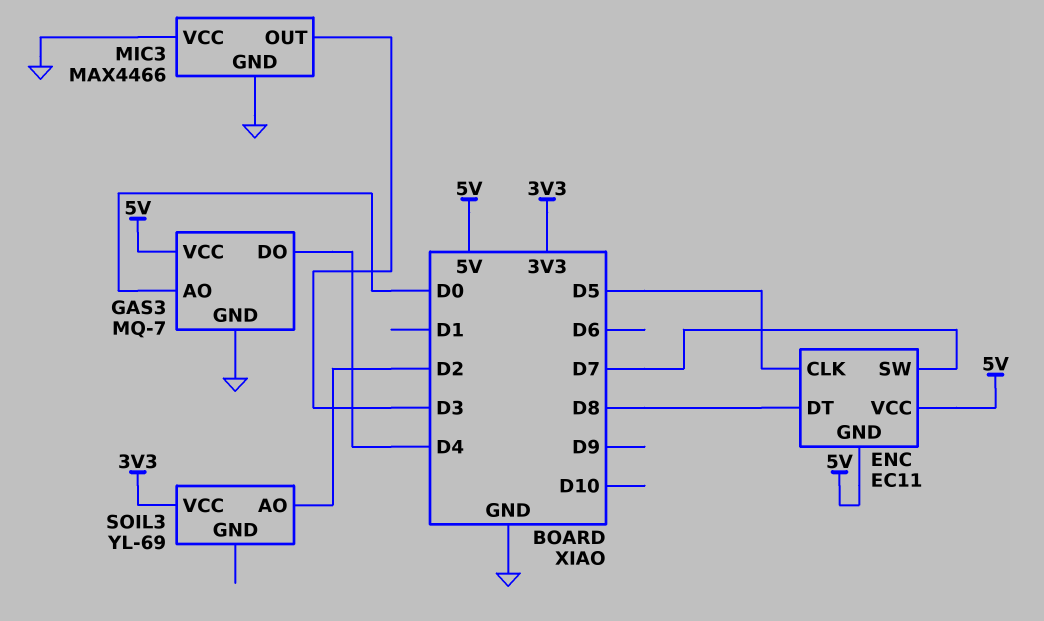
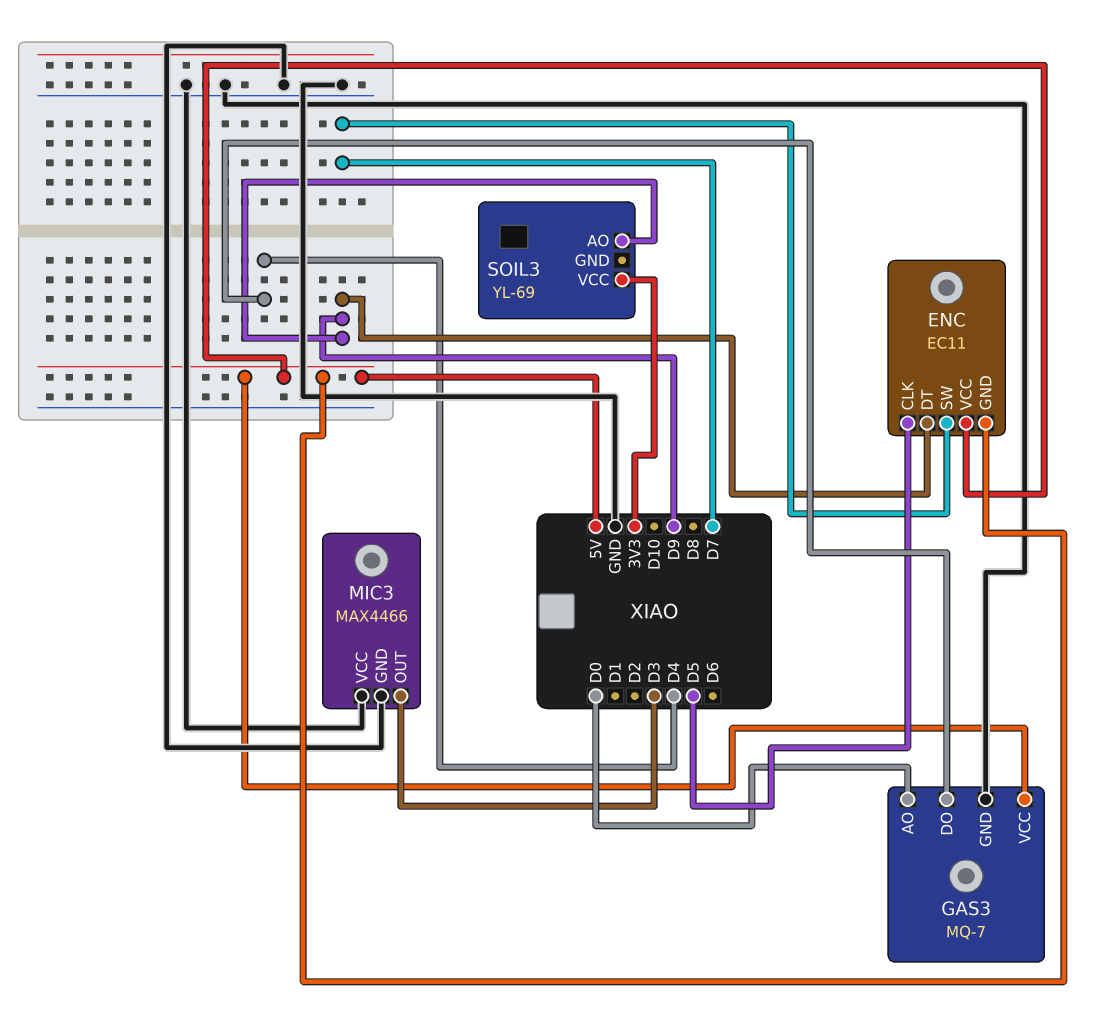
ENC pin DT: D8 -> D9
SOIL3 pin AO: D2 -> D9

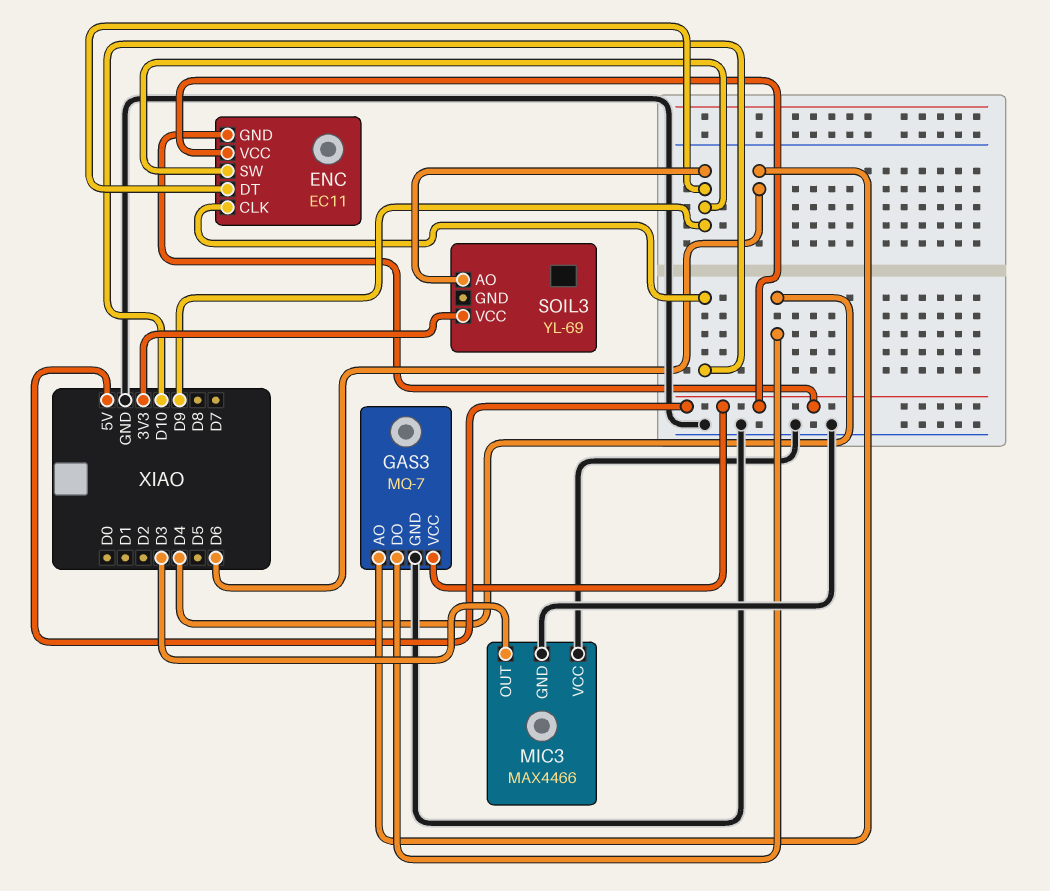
ENC pin CLK: D5 -> D10
ENC pin SW: D7 -> D9
GAS3 pin AO: D0 -> D6

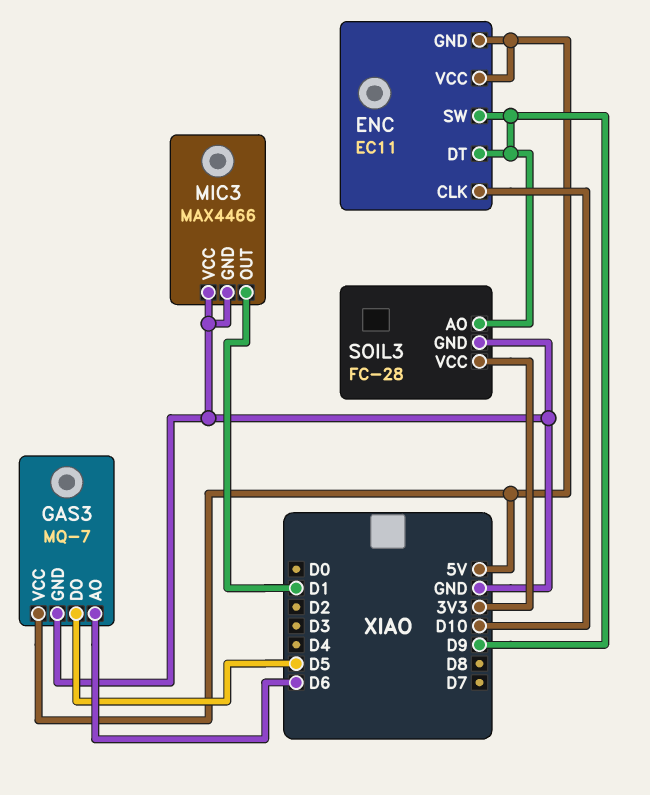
GAS3 pin DO: D4 -> D5
MIC3 pin OUT: D3 -> D1
SOIL3: YL-69 -> FC-28
SOIL3 pin GND: none -> GND

